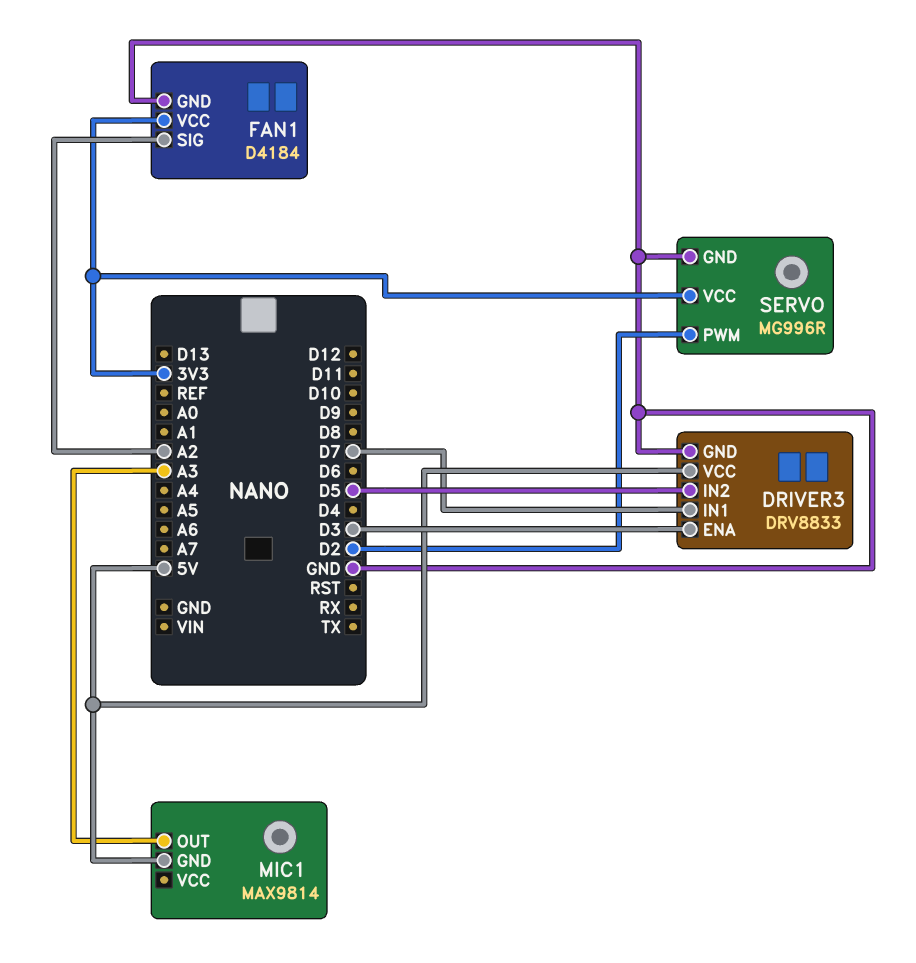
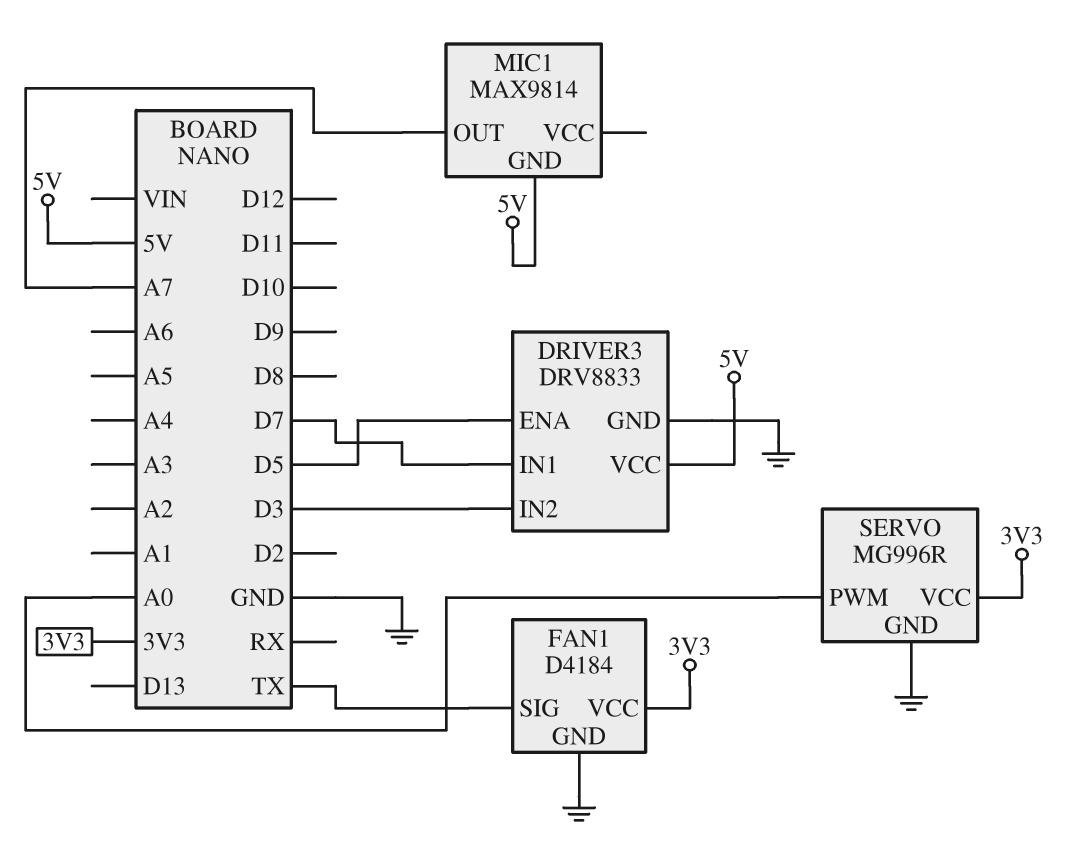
DRIVER3 pin ENA: D3 -> D5
DRIVER3 pin IN2: D5 -> D3
FAN1 pin SIG: A2 -> TX
MIC1 pin OUT: A3 -> A7
SERVO pin PWM: D2 -> A0

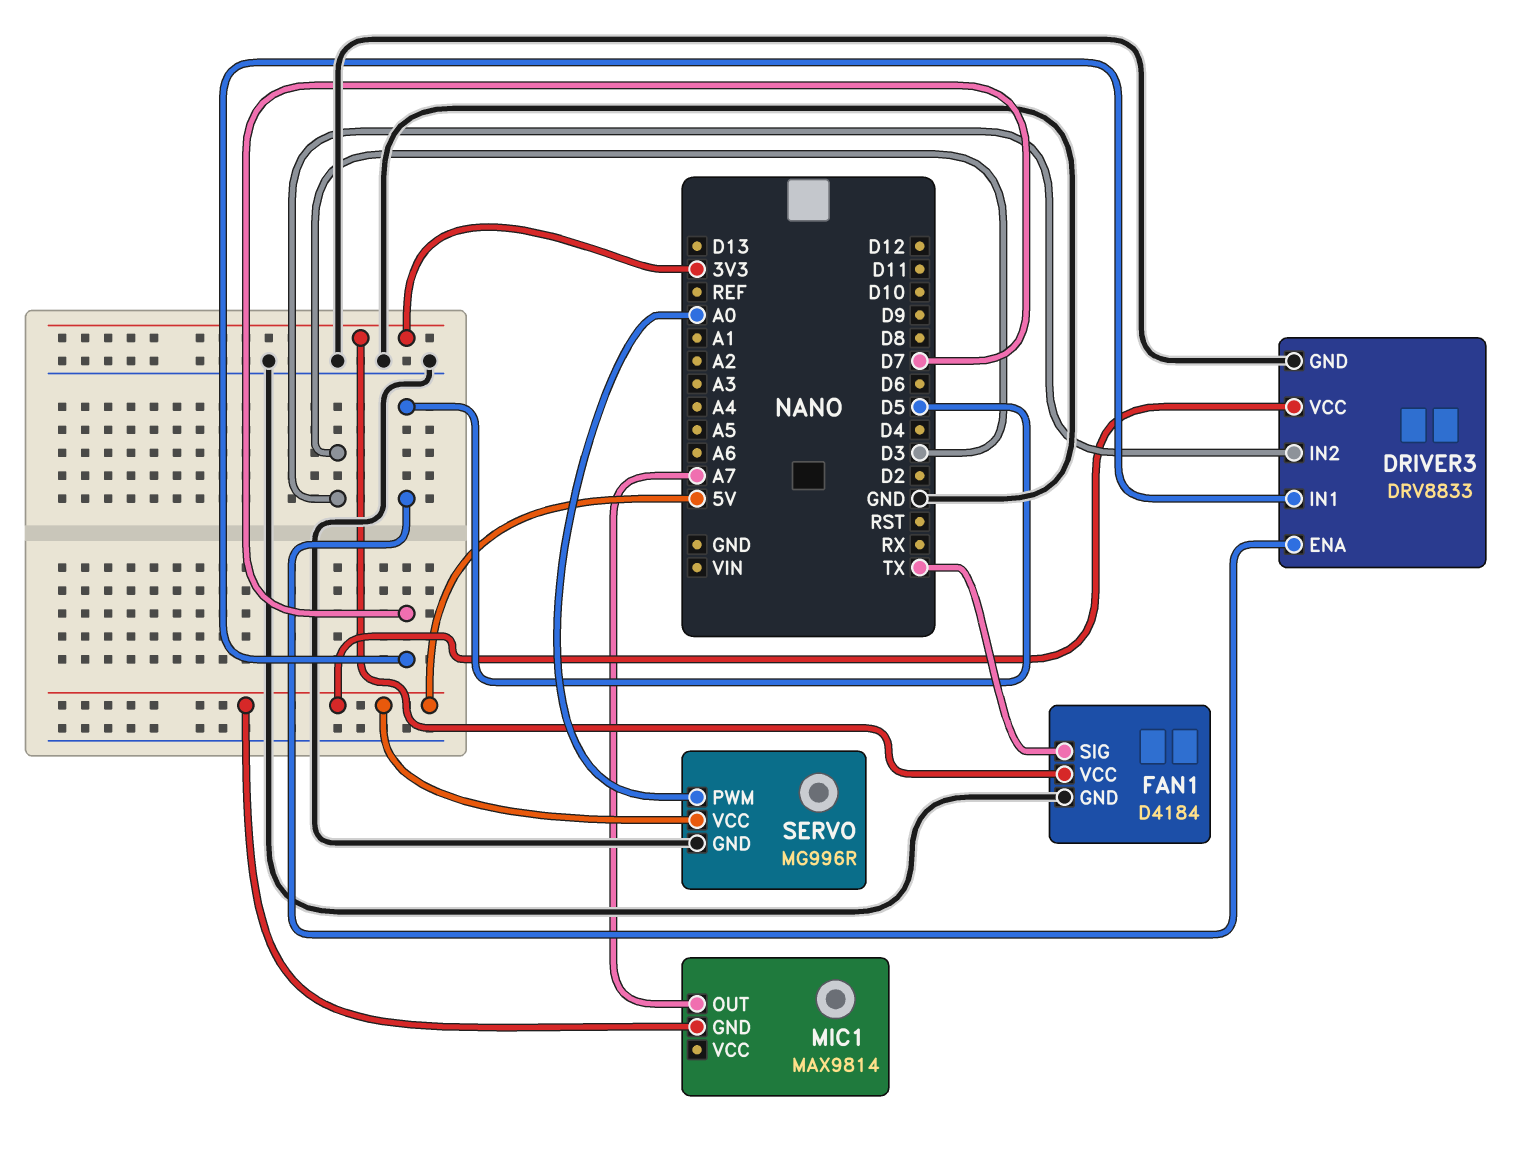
SERVO pin VCC: 3V3 -> 5V

